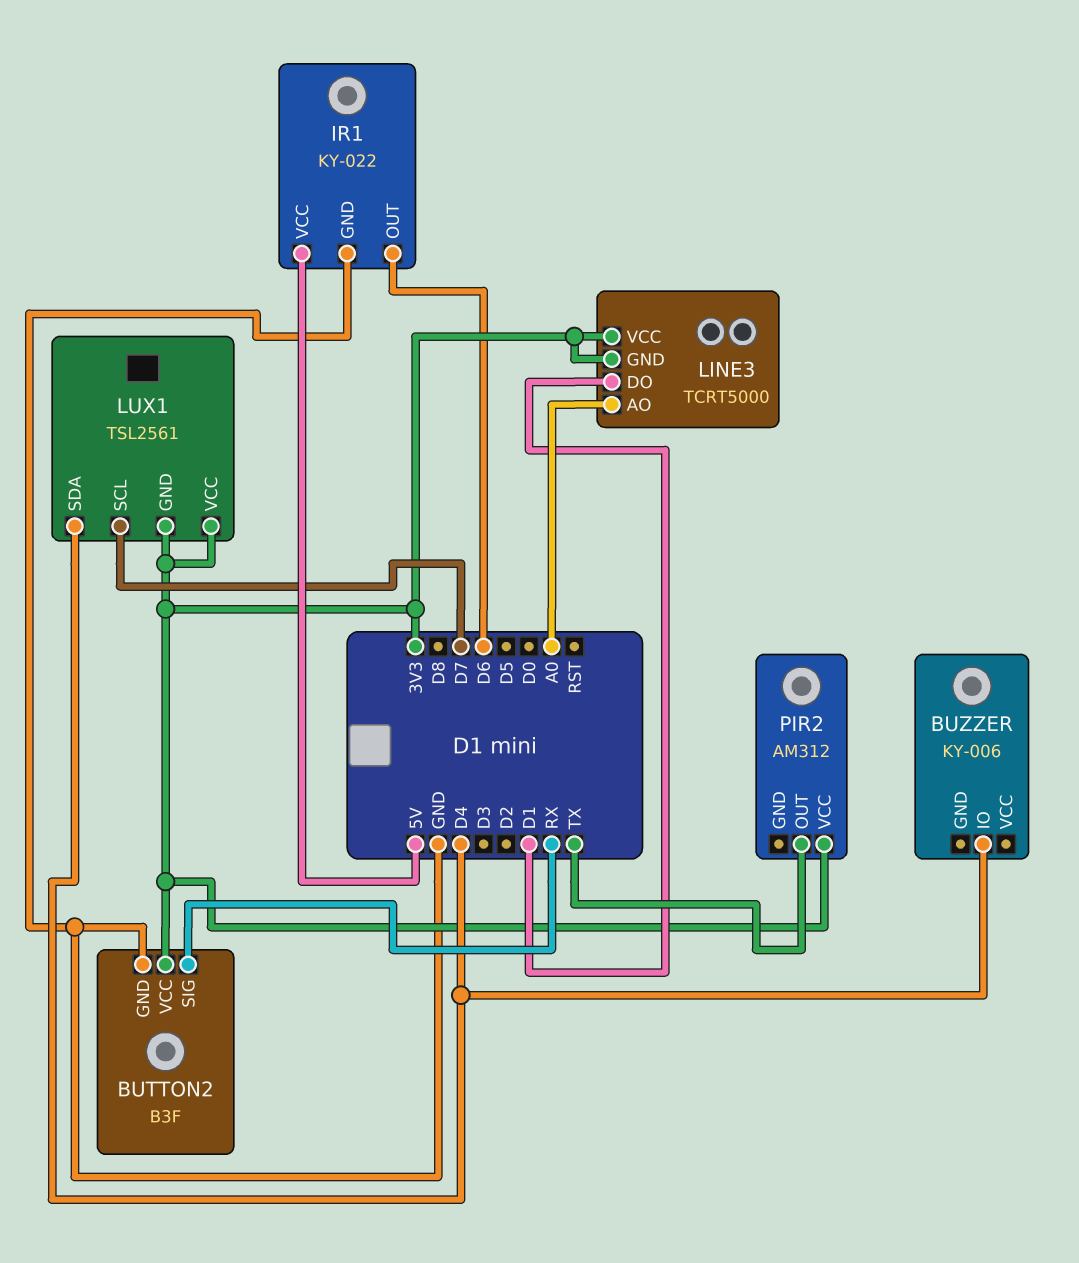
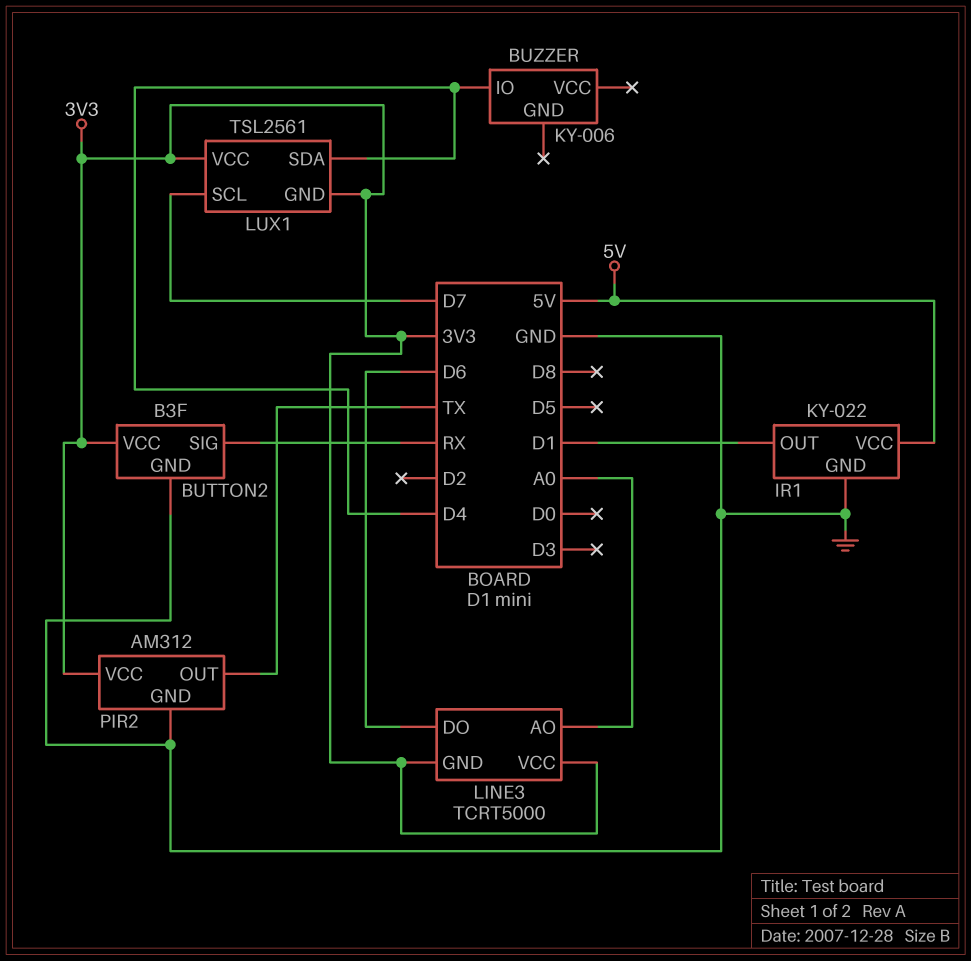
IR1 pin OUT: D6 -> D1
LINE3 pin DO: D1 -> D6
PIR2 pin GND: none -> GND

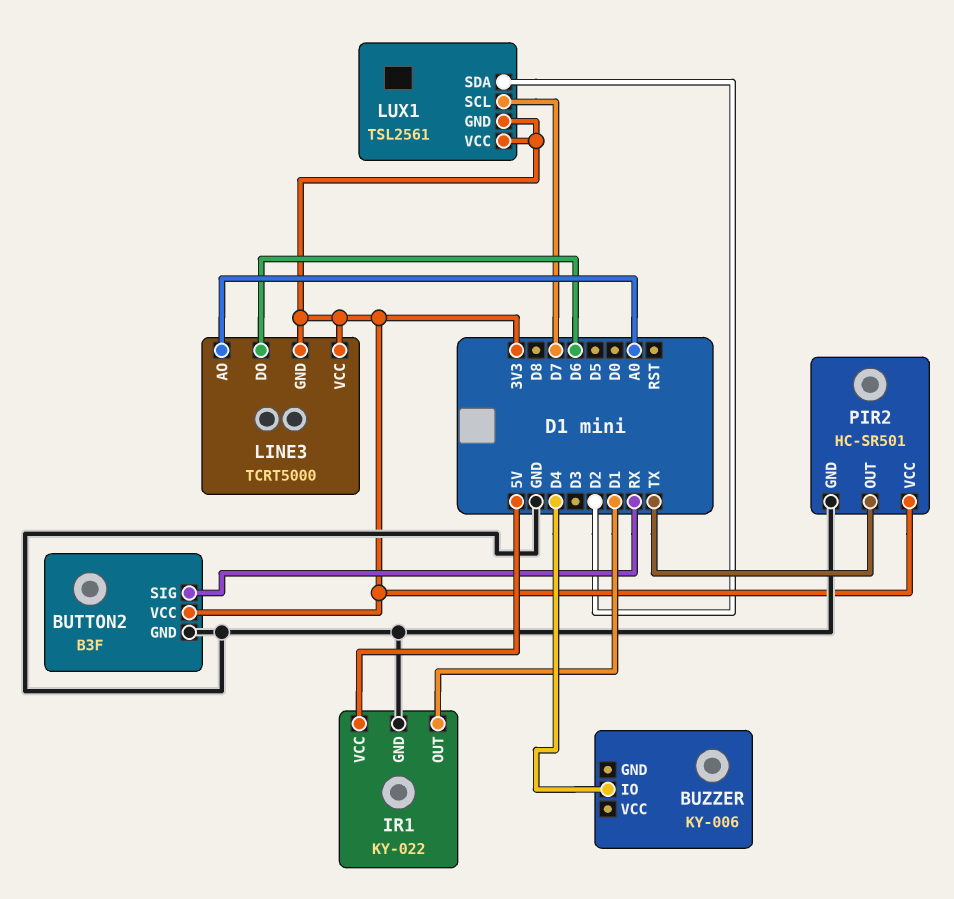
LUX1 pin SDA: D4 -> D2
PIR2: AM312 -> HC-SR501

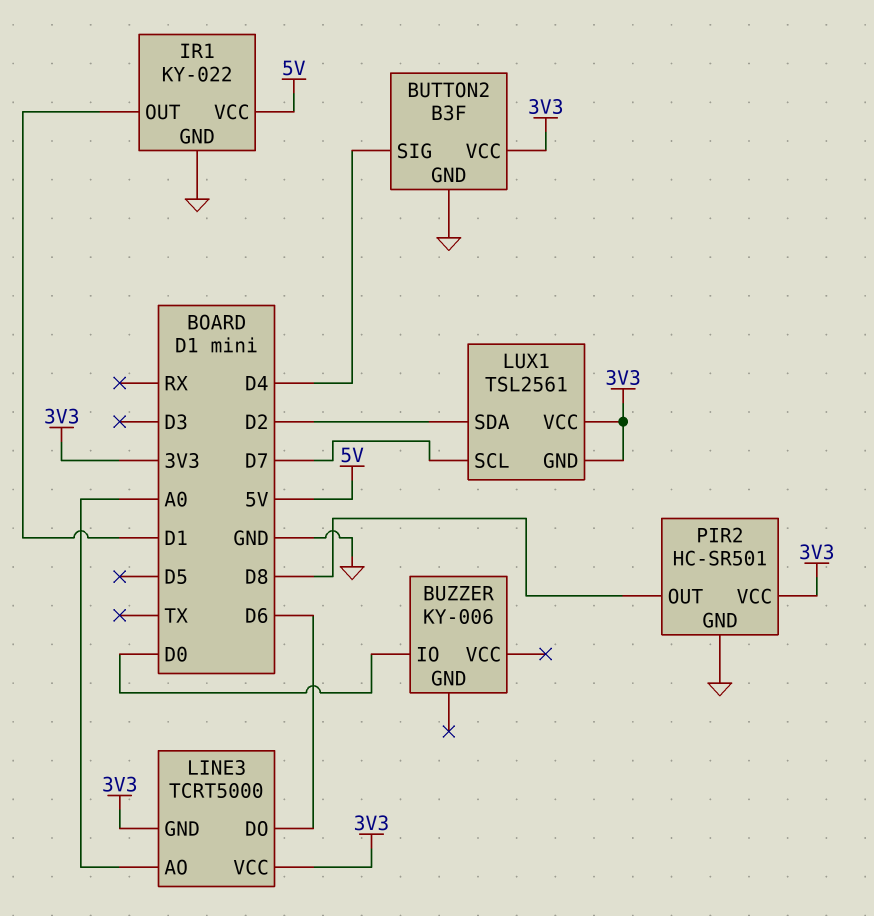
BUTTON2 pin SIG: RX -> D4
BUZZER pin IO: D4 -> D0
PIR2 pin OUT: TX -> D8

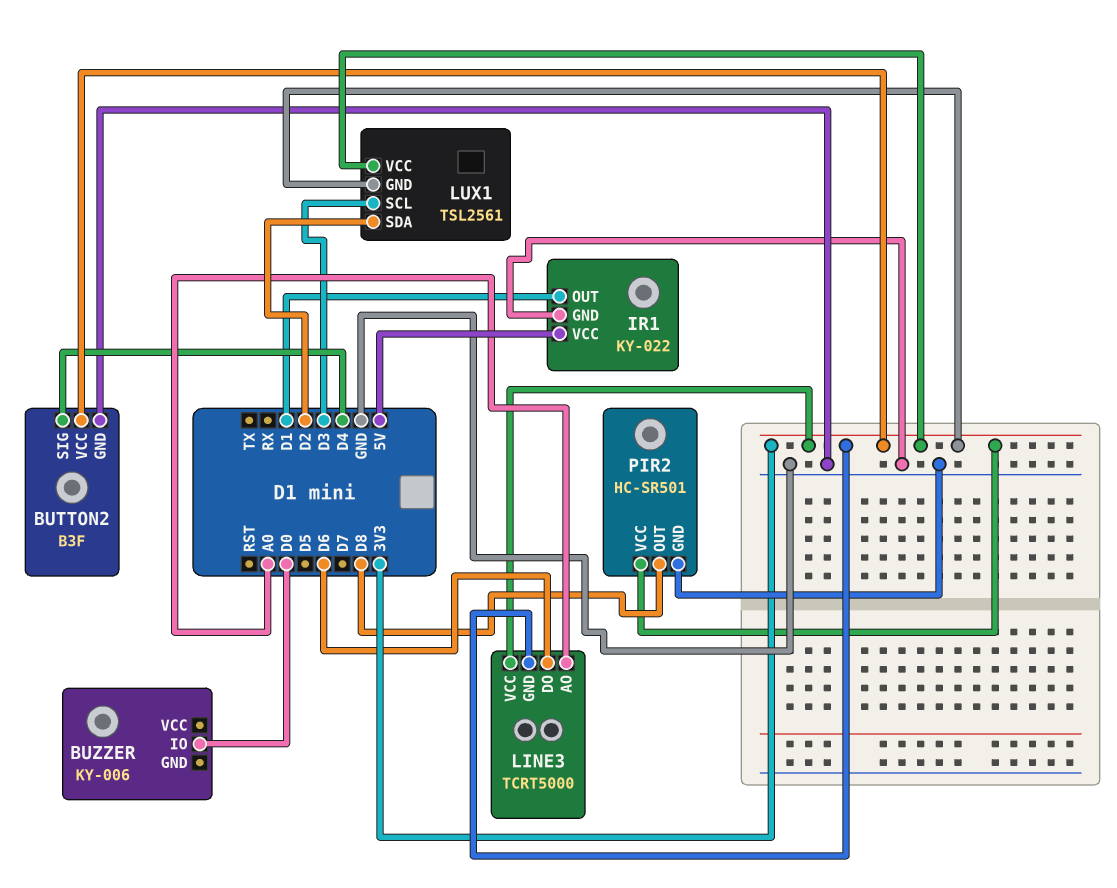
LUX1 pin SCL: D7 -> D3

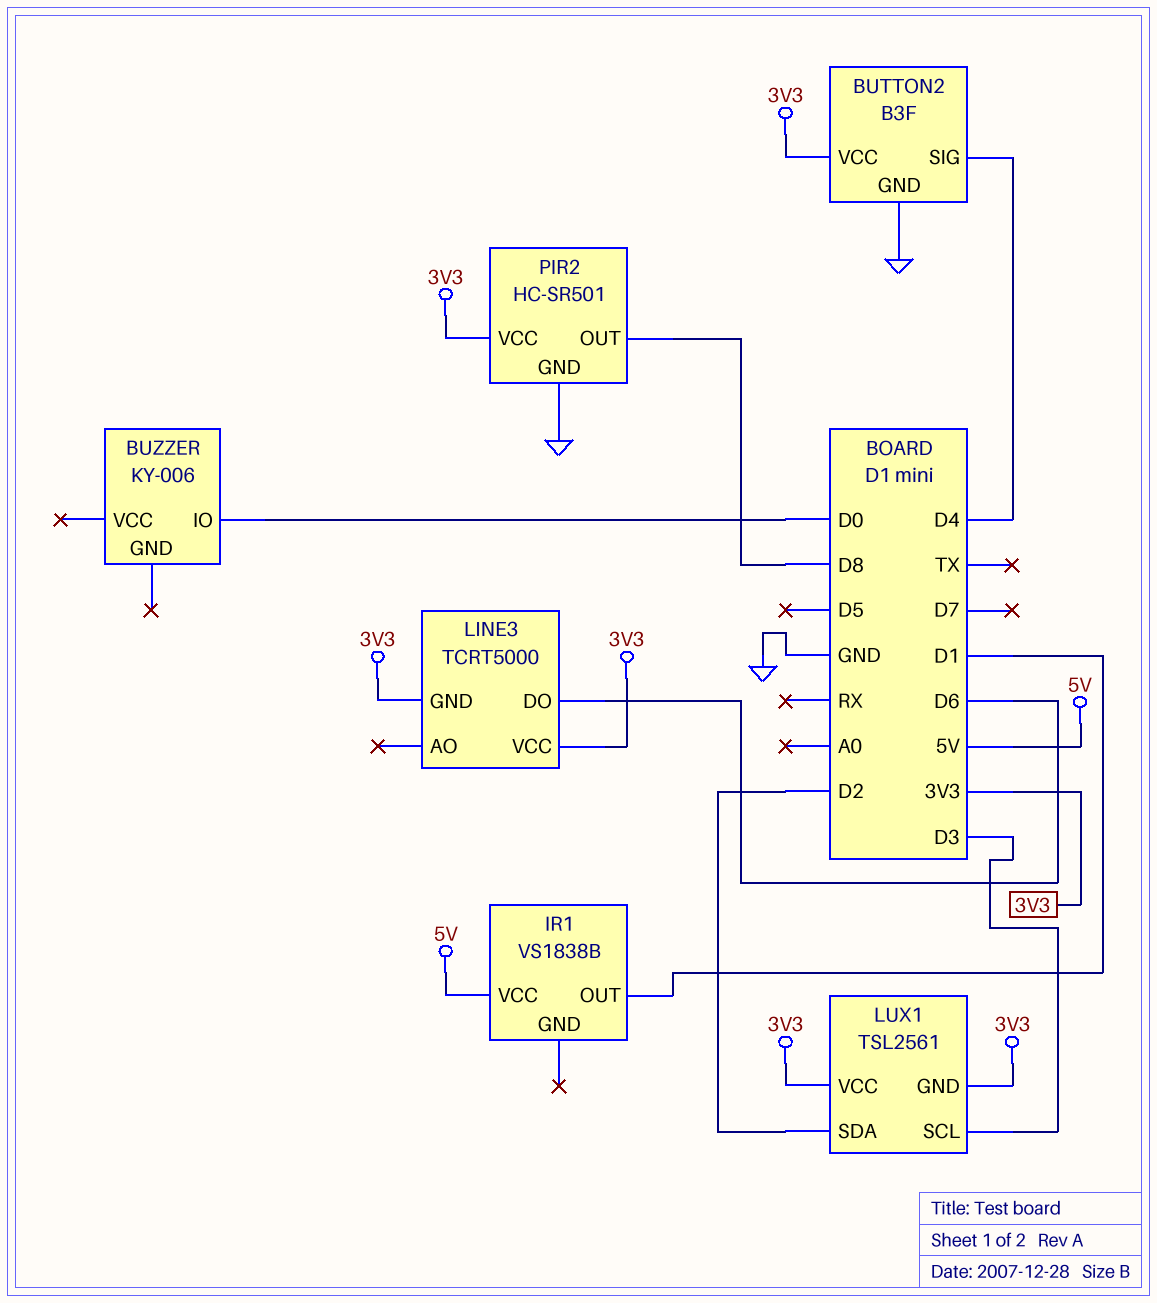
IR1: KY-022 -> VS1838B
IR1 pin GND: GND -> none
LINE3 pin AO: A0 -> none

